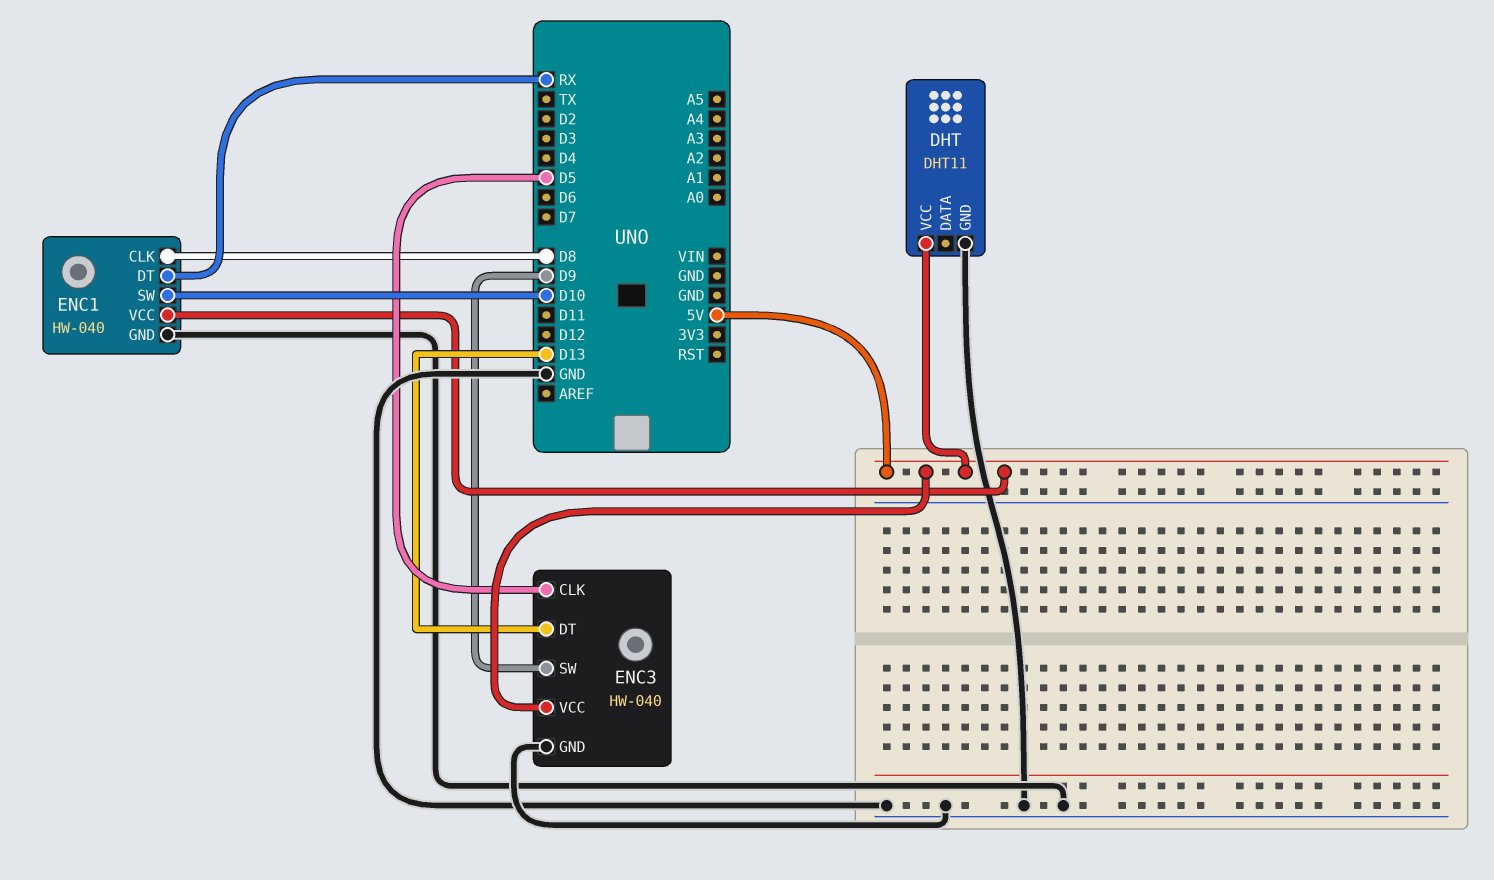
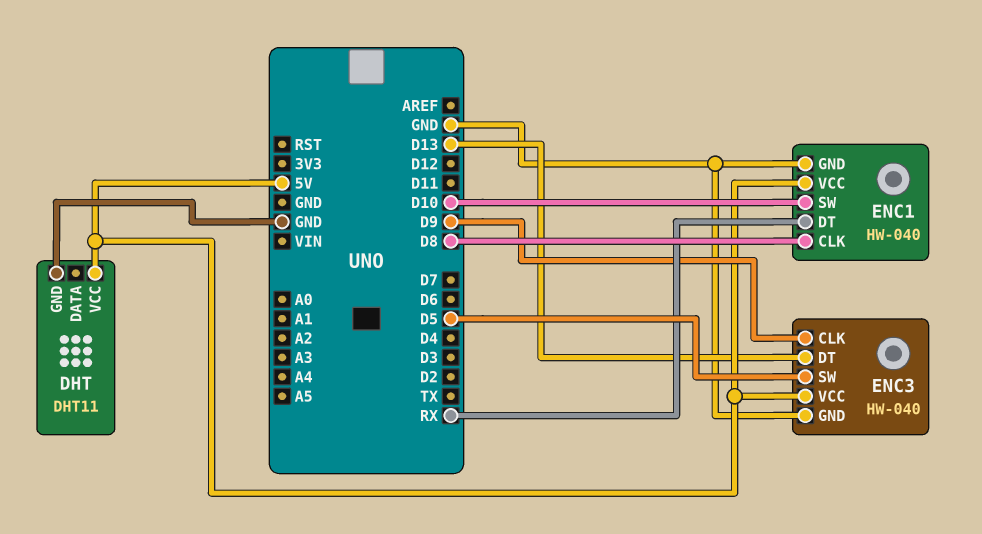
ENC3 pin CLK: D5 -> D9
ENC3 pin SW: D9 -> D5

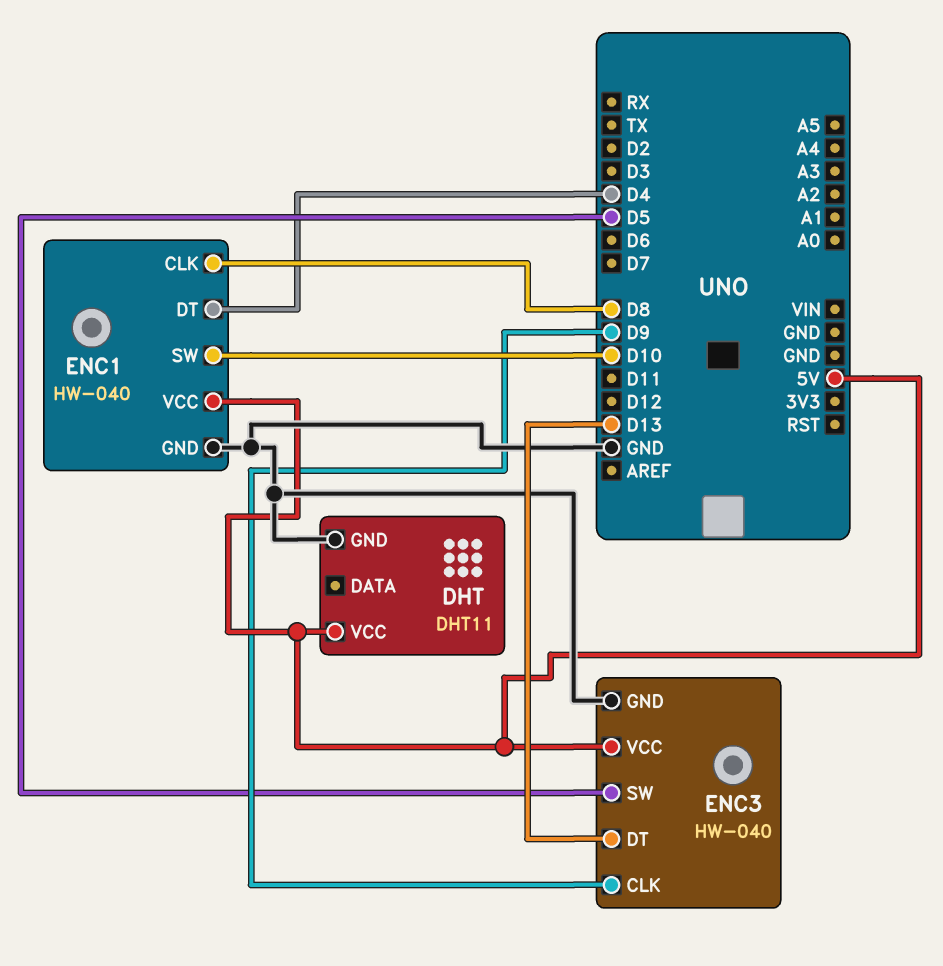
ENC1 pin DT: RX -> D4

